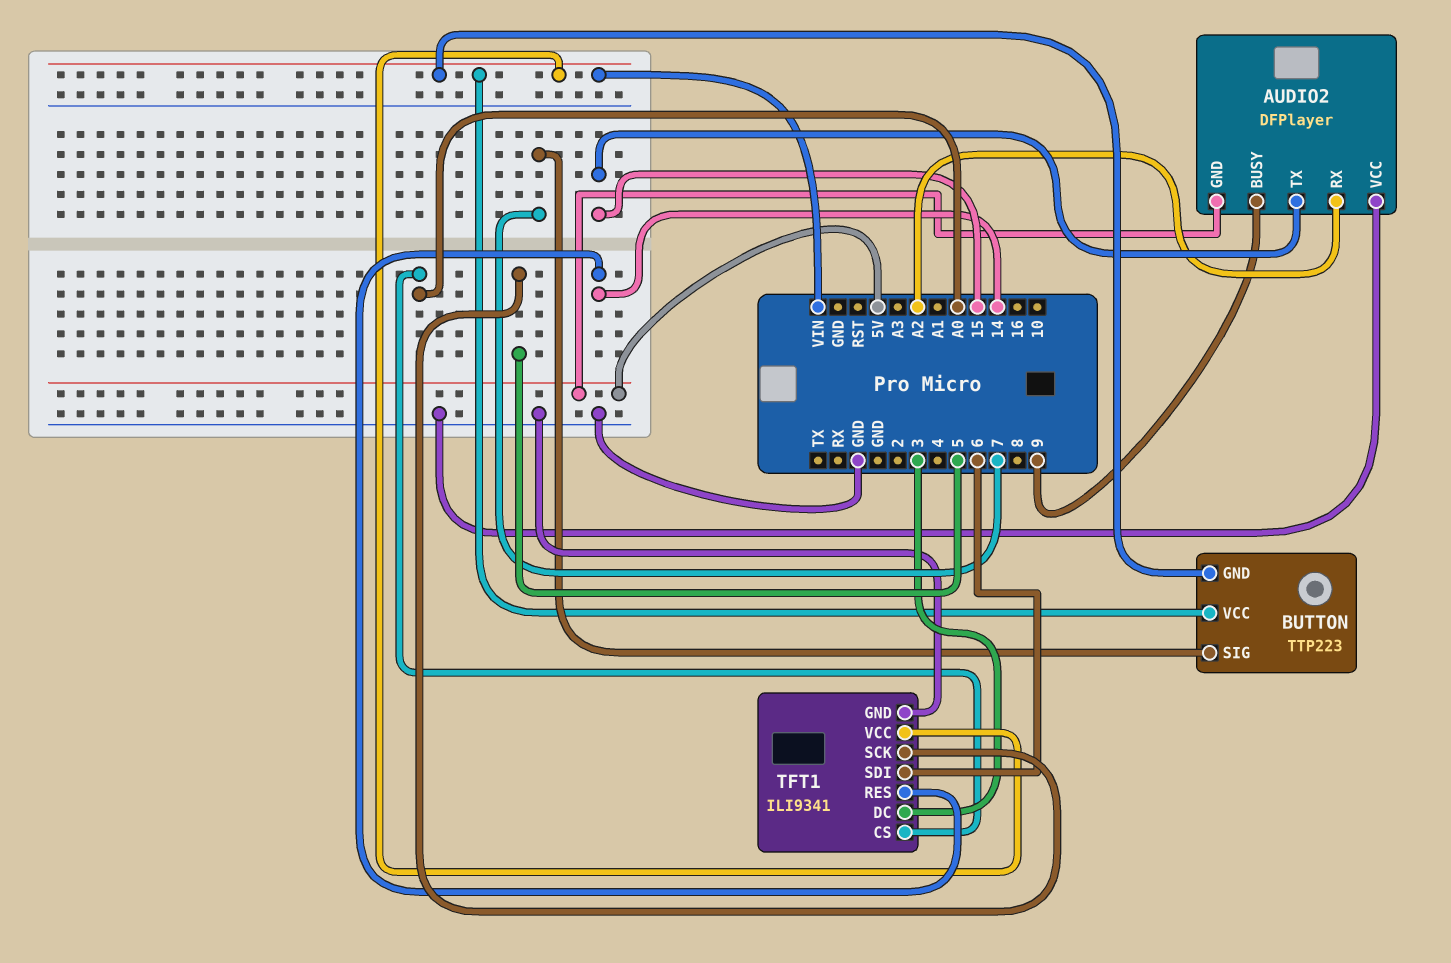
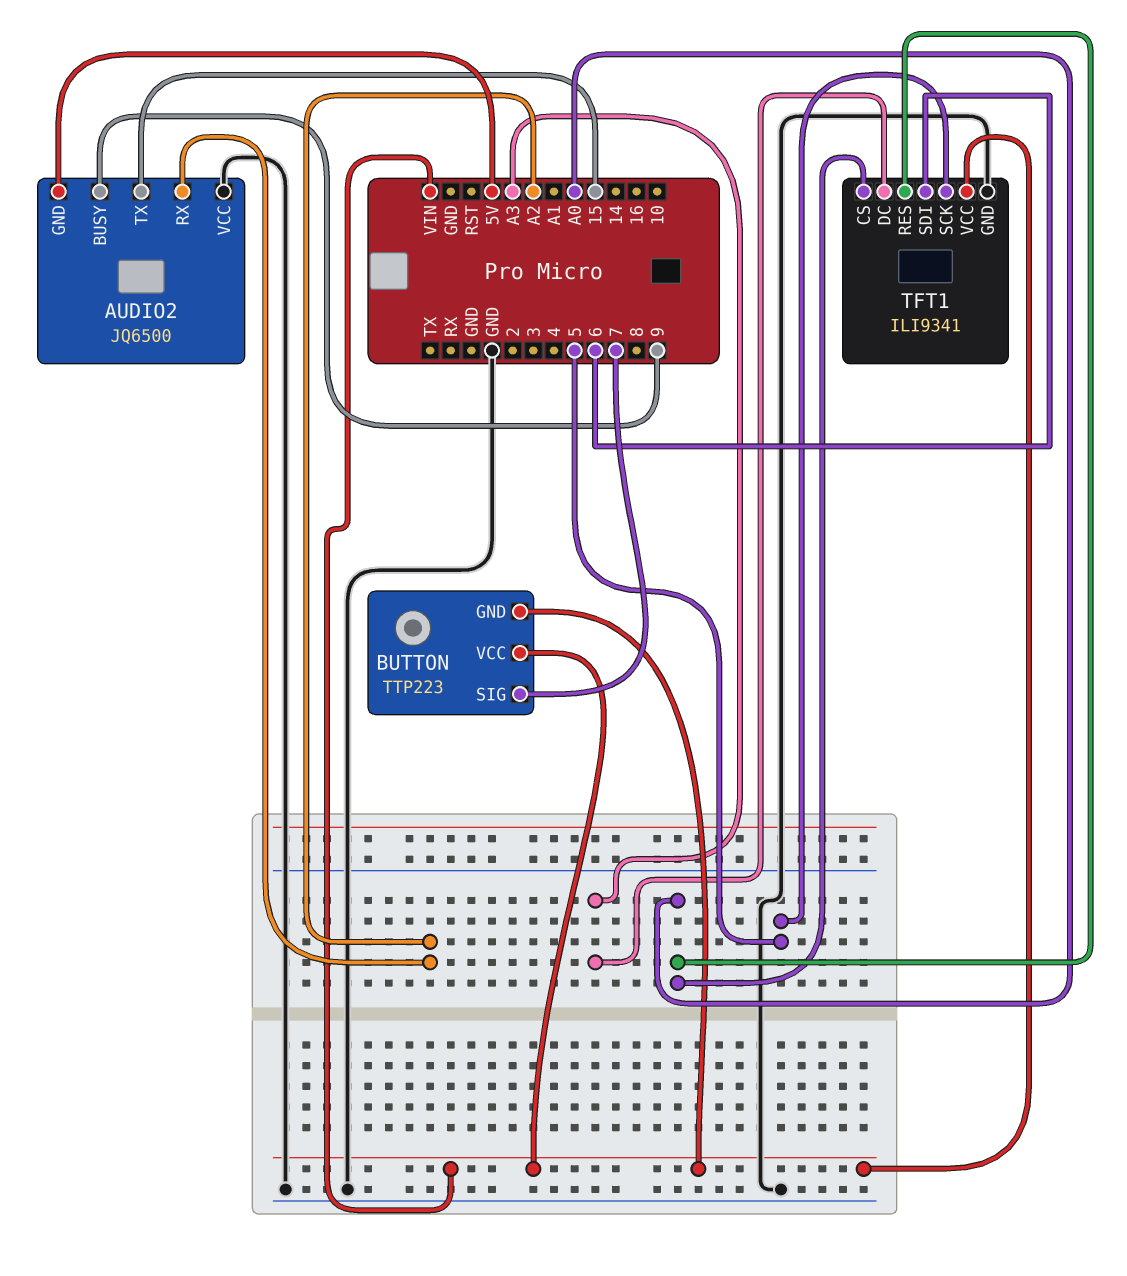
AUDIO2: DFPlayer -> JQ6500
TFT1 pin DC: 3 -> A3
TFT1 pin RES: 14 -> A0

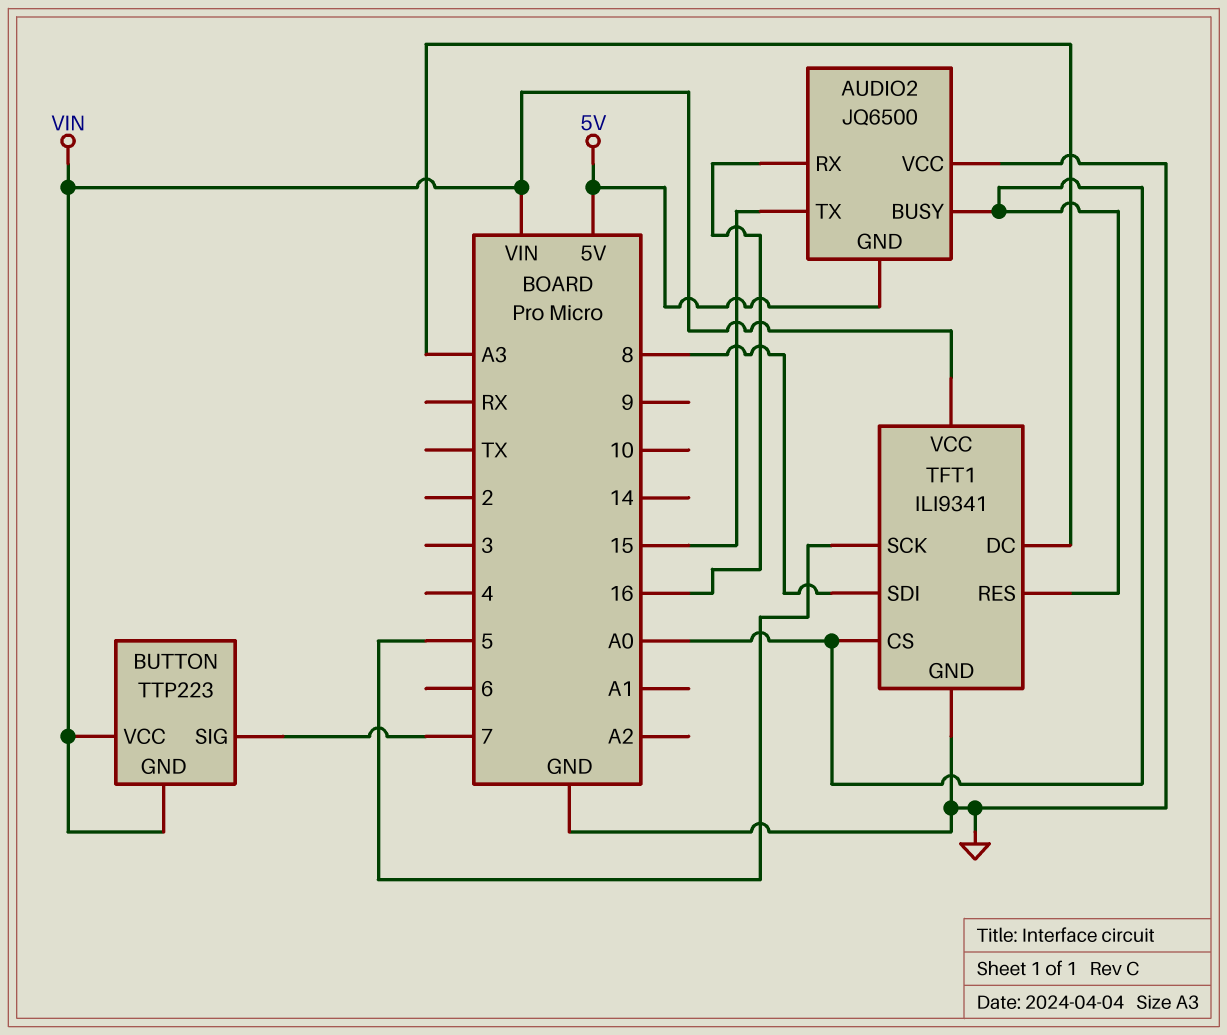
AUDIO2 pin BUSY: 9 -> A0
AUDIO2 pin RX: A2 -> 16
TFT1 pin SDI: 6 -> 8

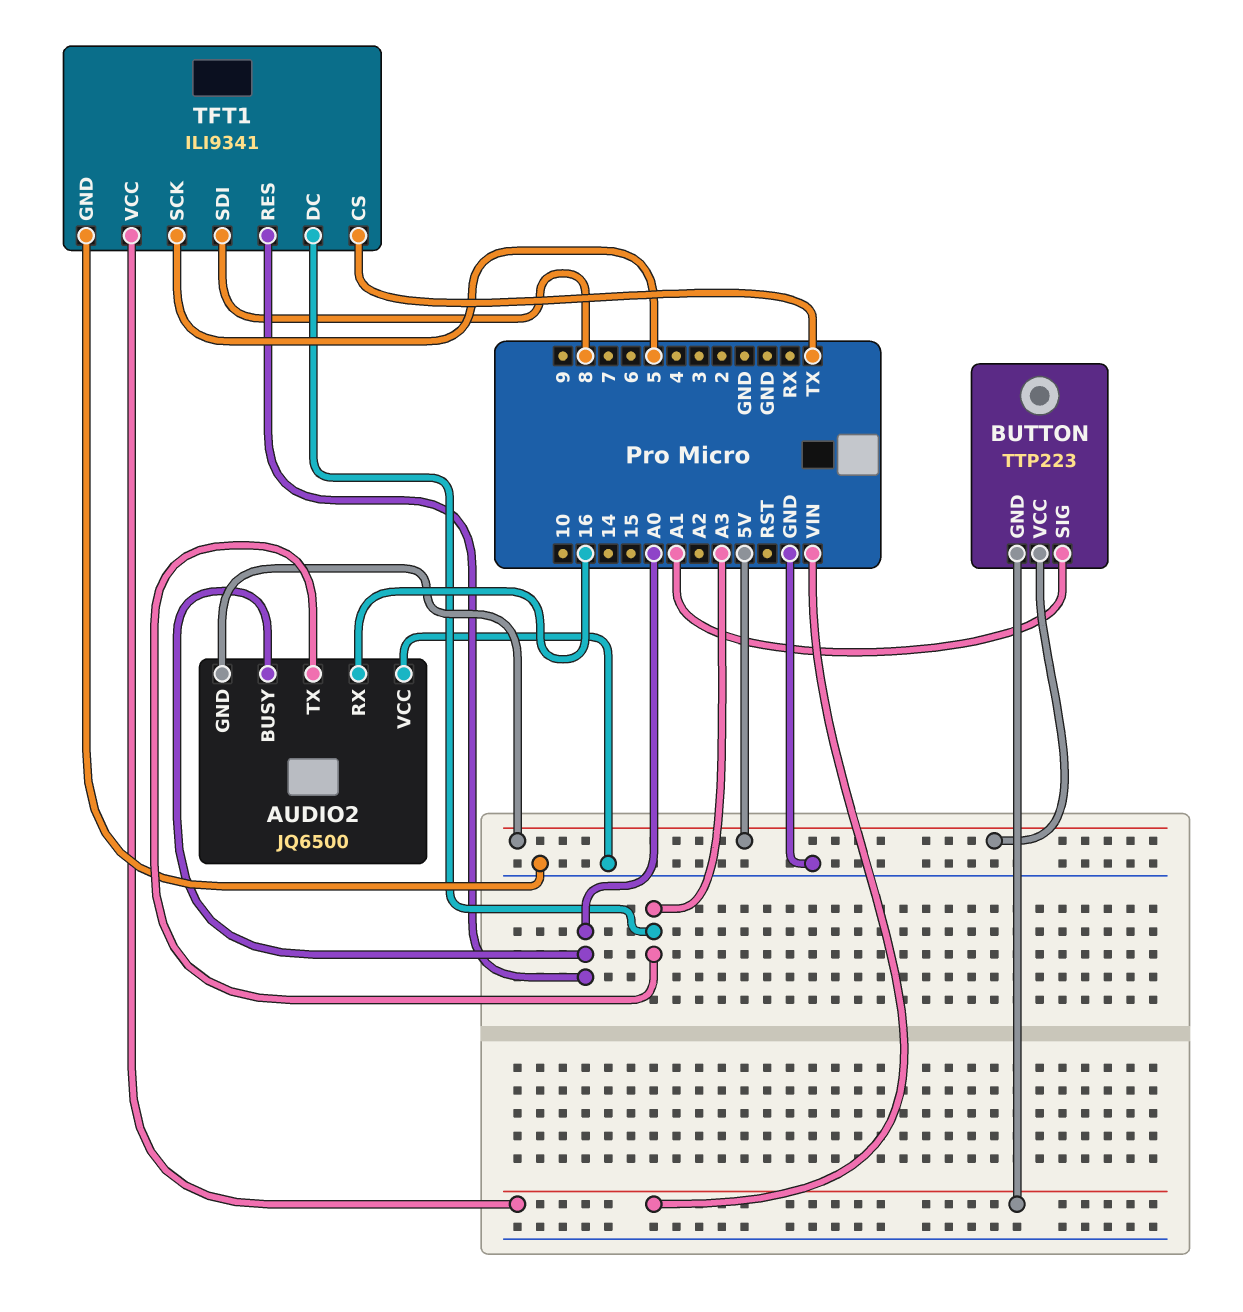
AUDIO2 pin TX: 15 -> A3
BUTTON pin SIG: 7 -> A1
BUTTON pin VCC: VIN -> 5V
TFT1 pin CS: A0 -> TX

